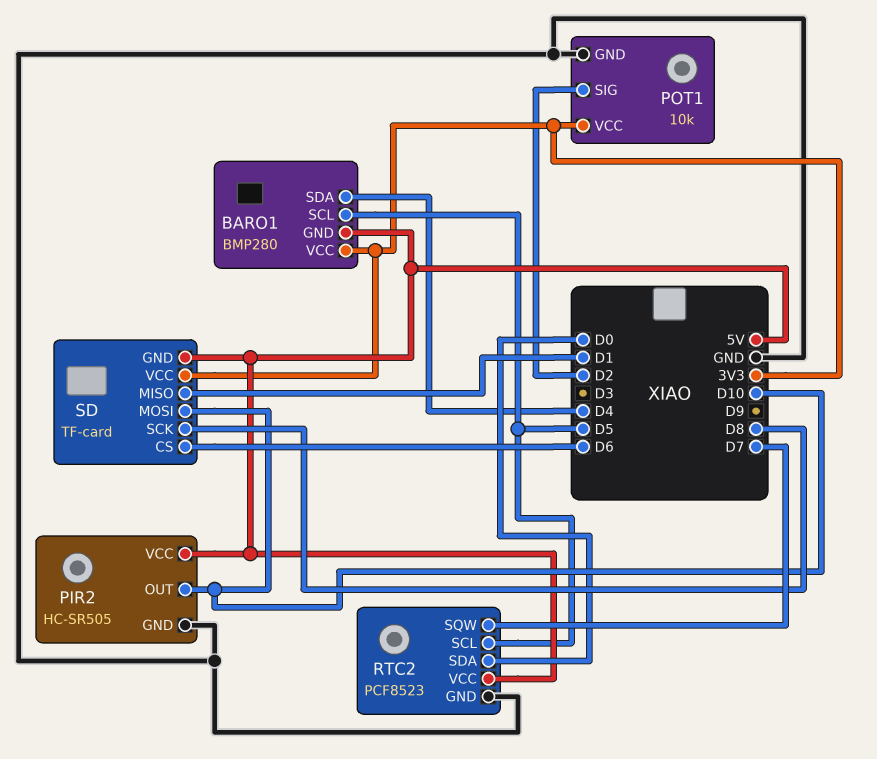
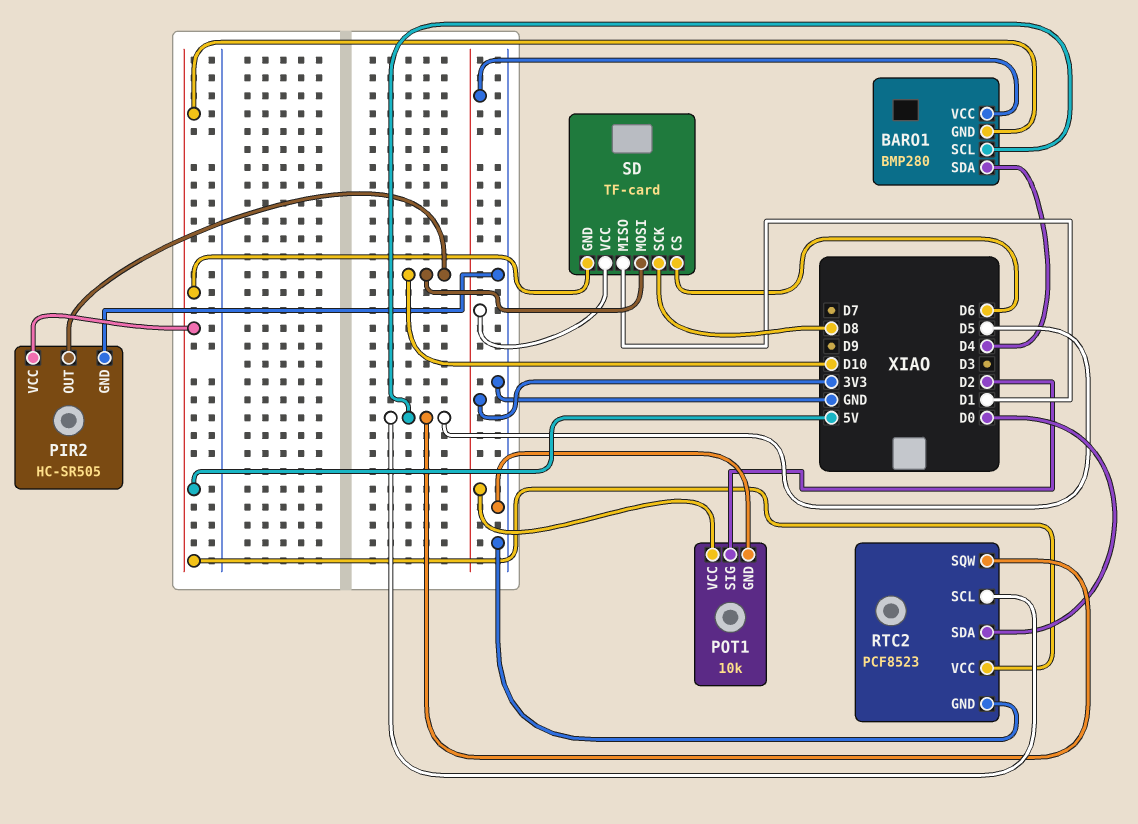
RTC2 pin SQW: D7 -> D5

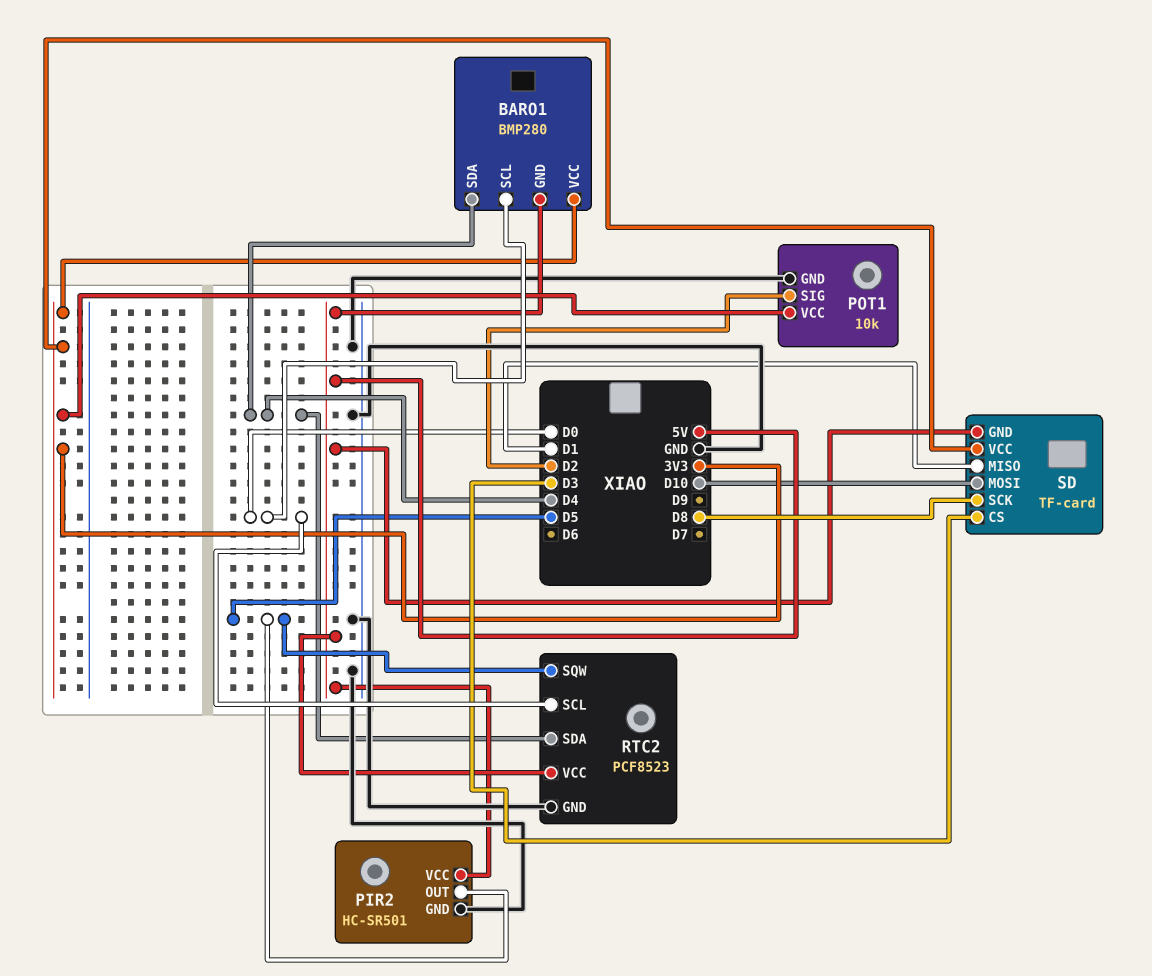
BARO1 pin SCL: D5 -> D0
PIR2: HC-SR505 -> HC-SR501
PIR2 pin OUT: D10 -> D5
RTC2 pin SCL: D5 -> D0
RTC2 pin SDA: D0 -> D4
SD pin CS: D6 -> D3

